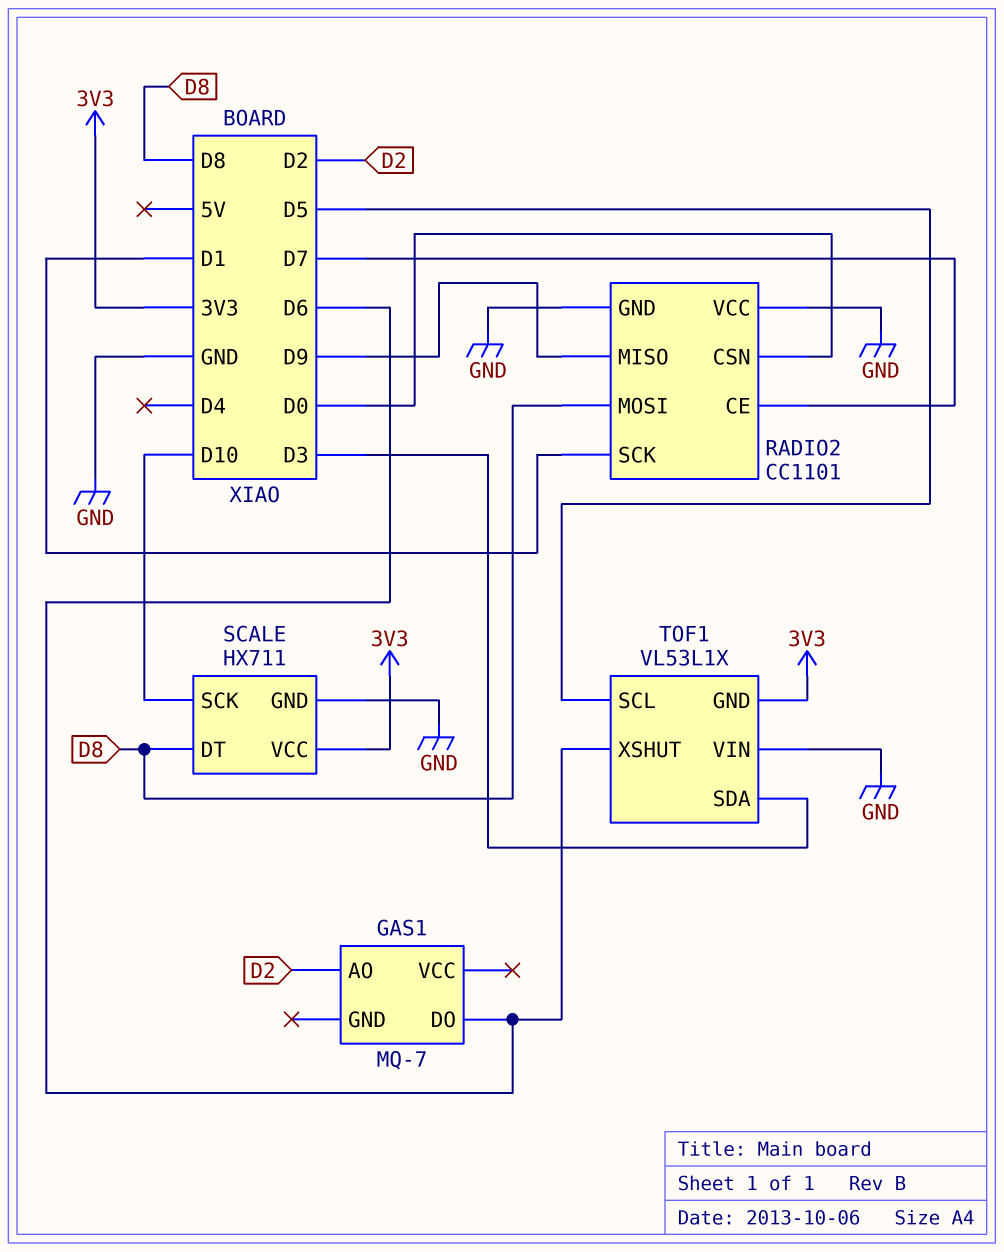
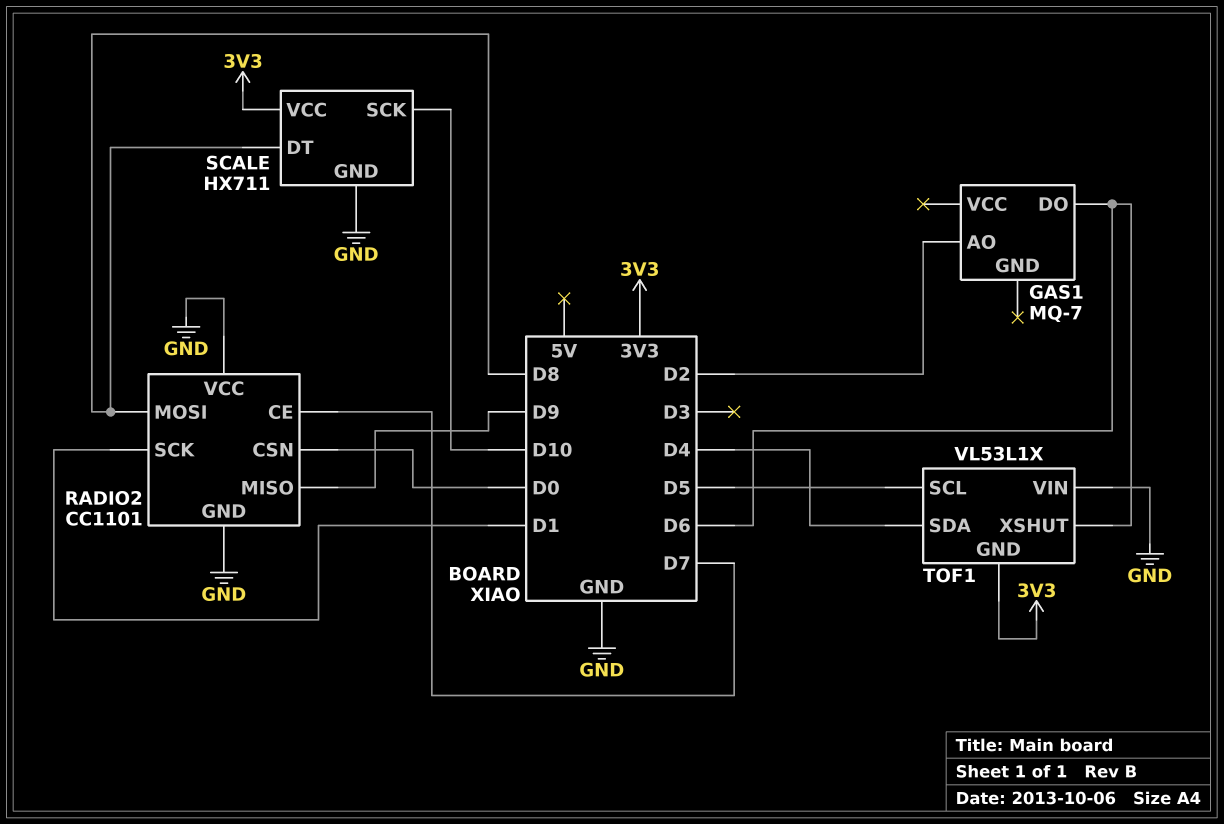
TOF1 pin SDA: D3 -> D4

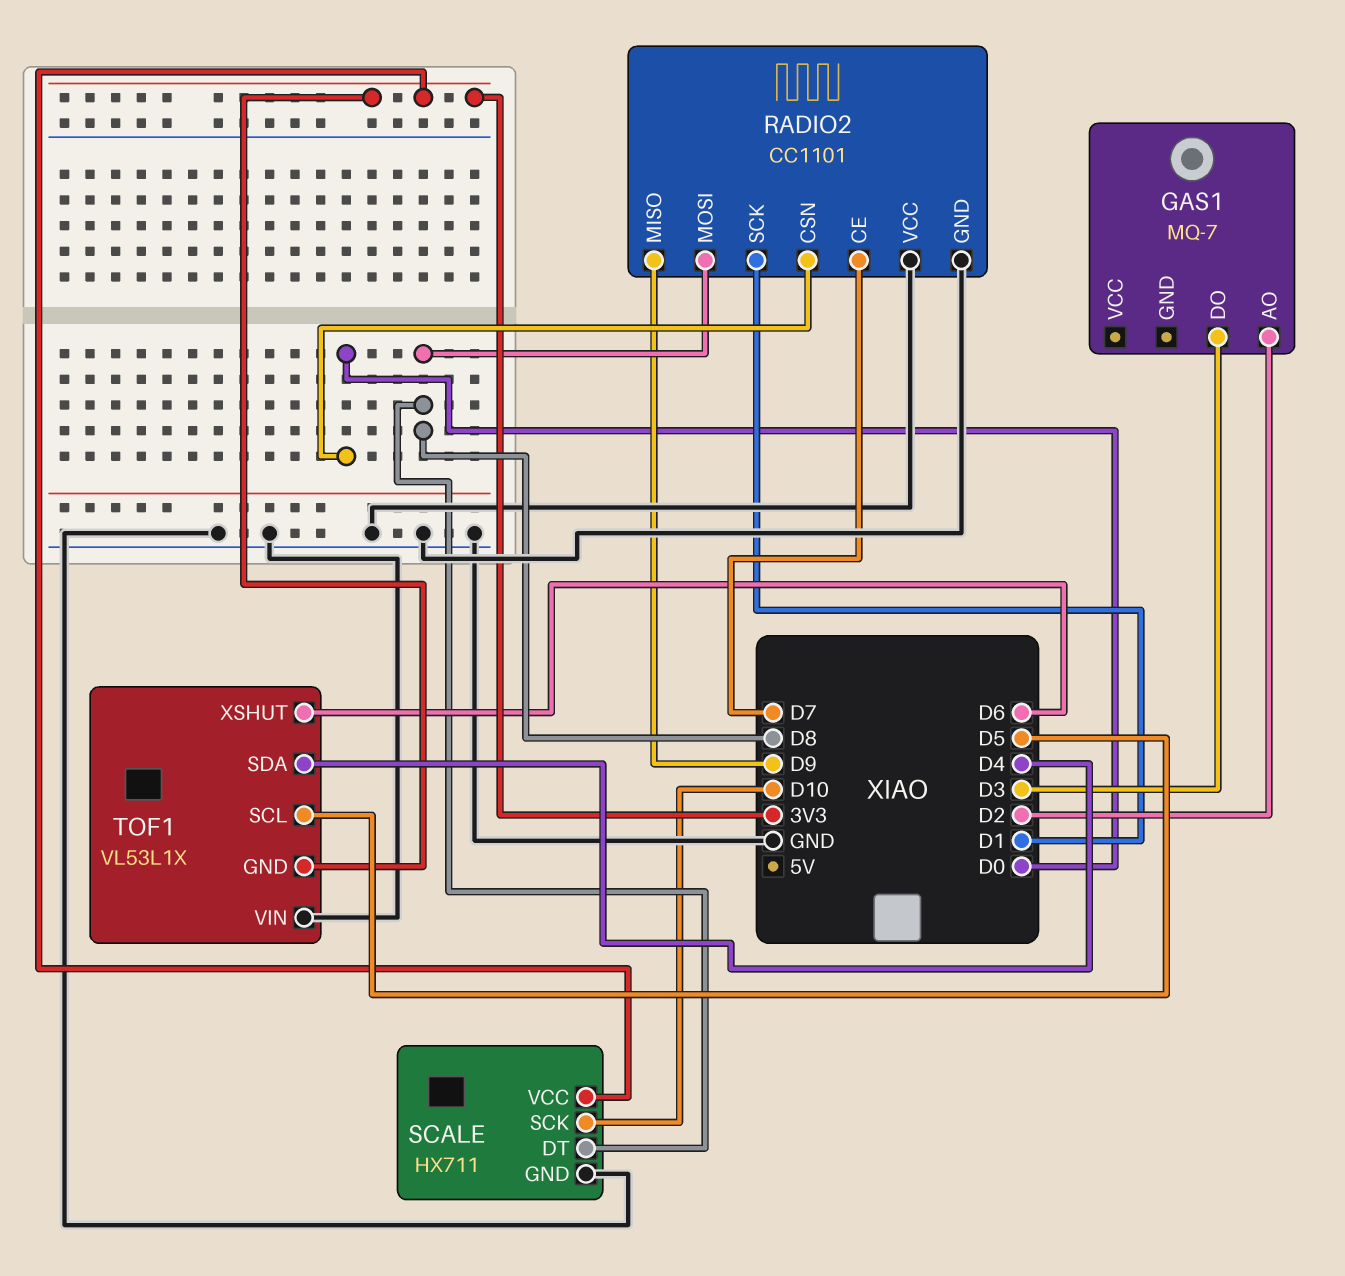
GAS1 pin DO: D6 -> D3

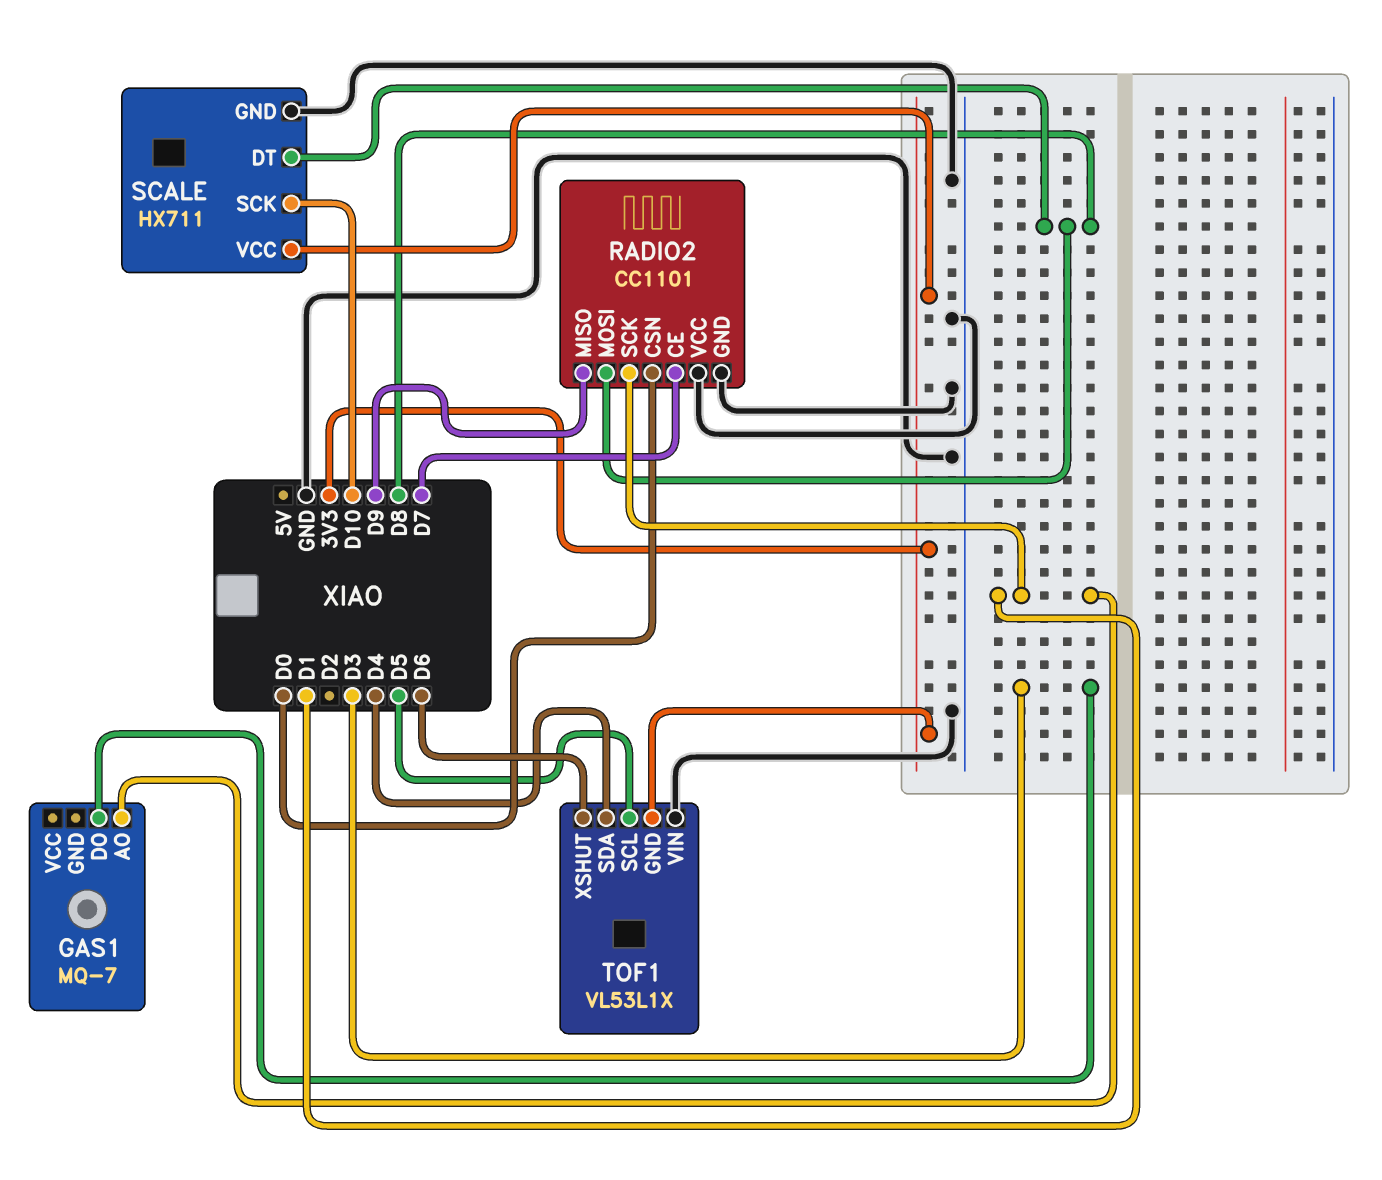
GAS1 pin AO: D2 -> D1

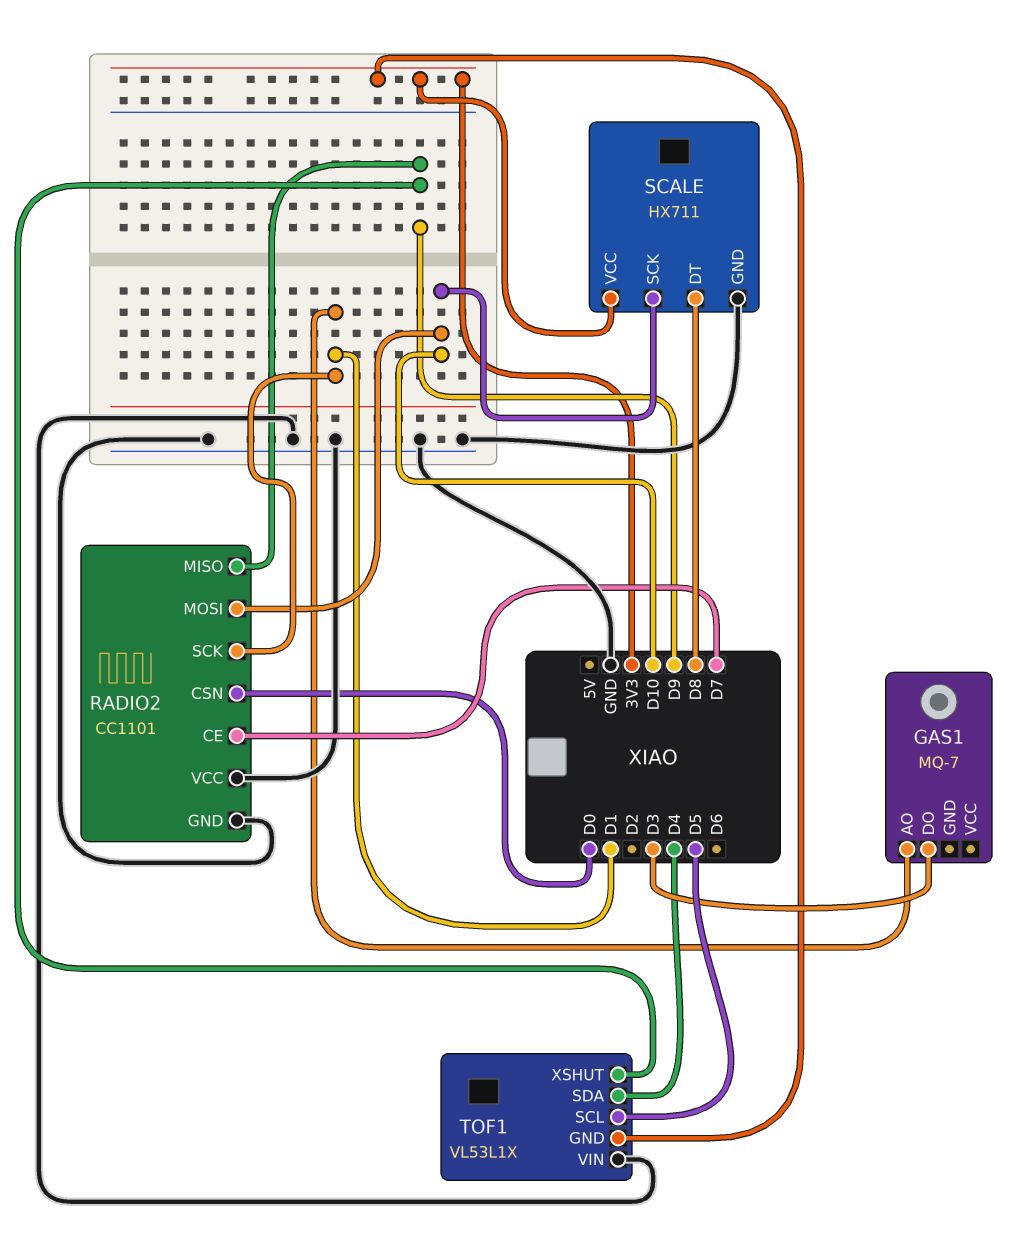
RADIO2 pin MOSI: D8 -> D10
TOF1 pin XSHUT: D6 -> D9

